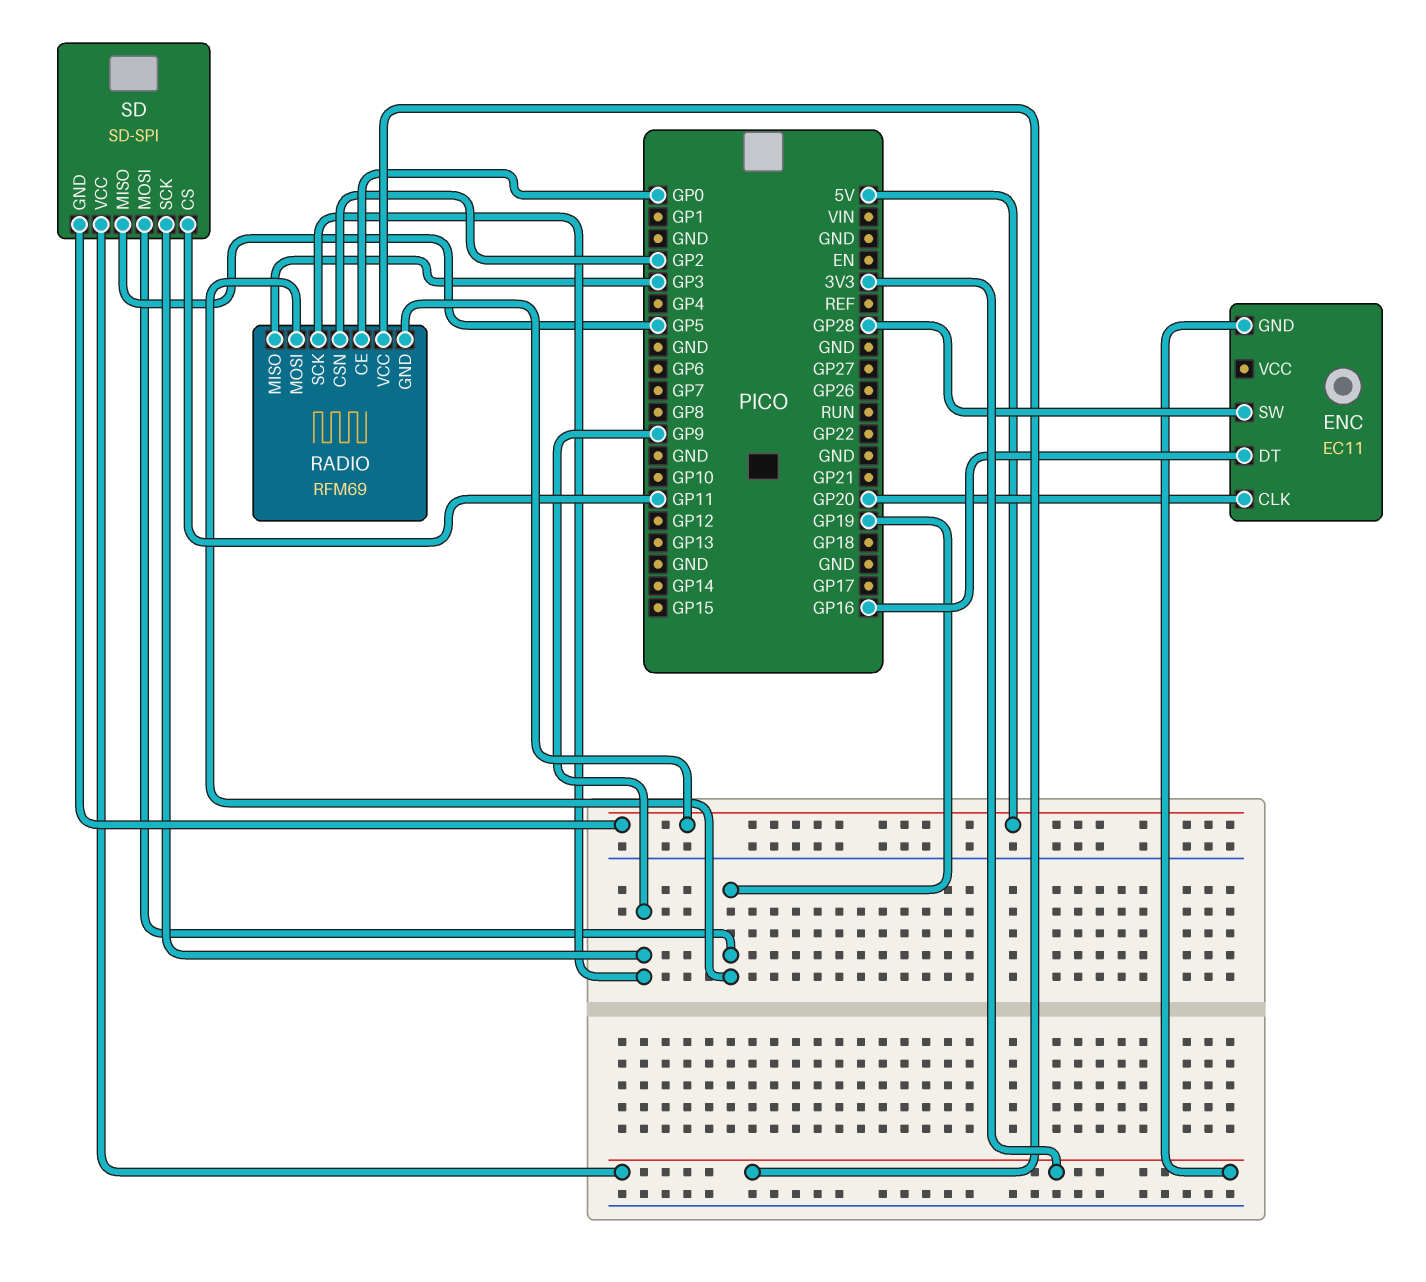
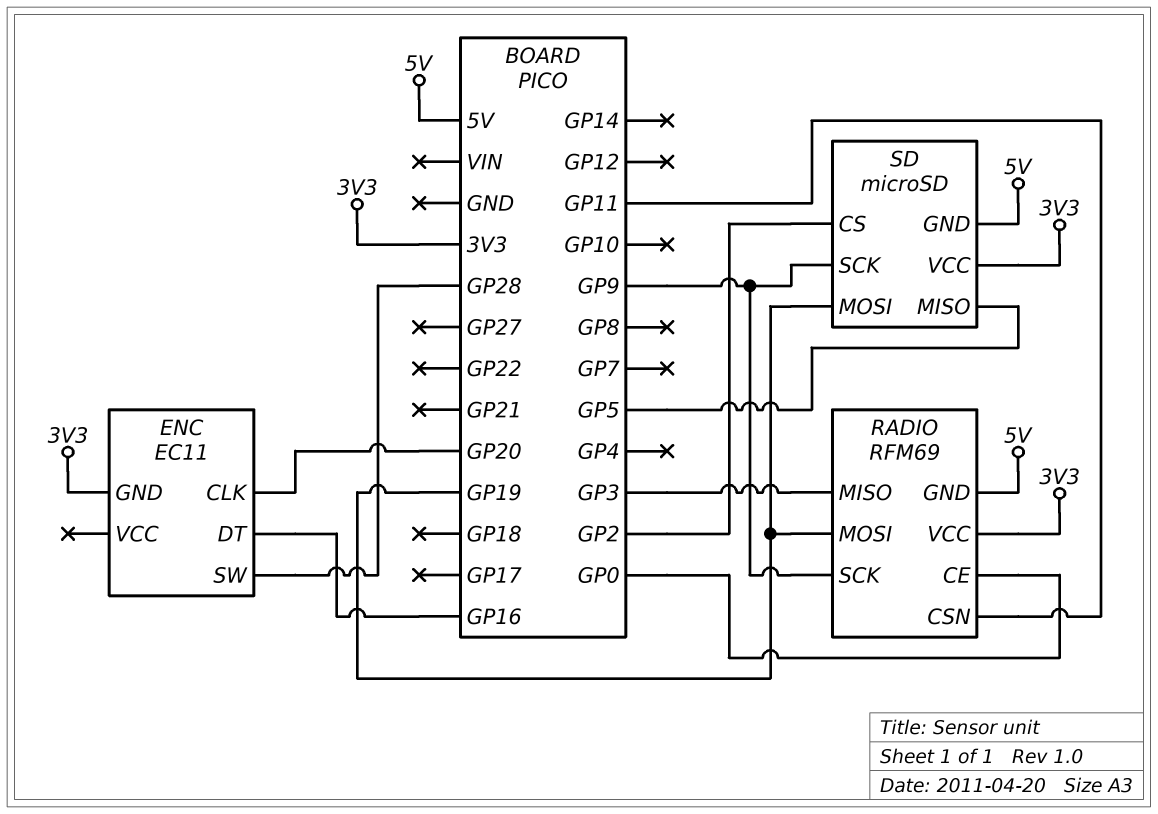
RADIO pin CSN: GP2 -> GP11
SD: SD-SPI -> microSD
SD pin CS: GP11 -> GP2

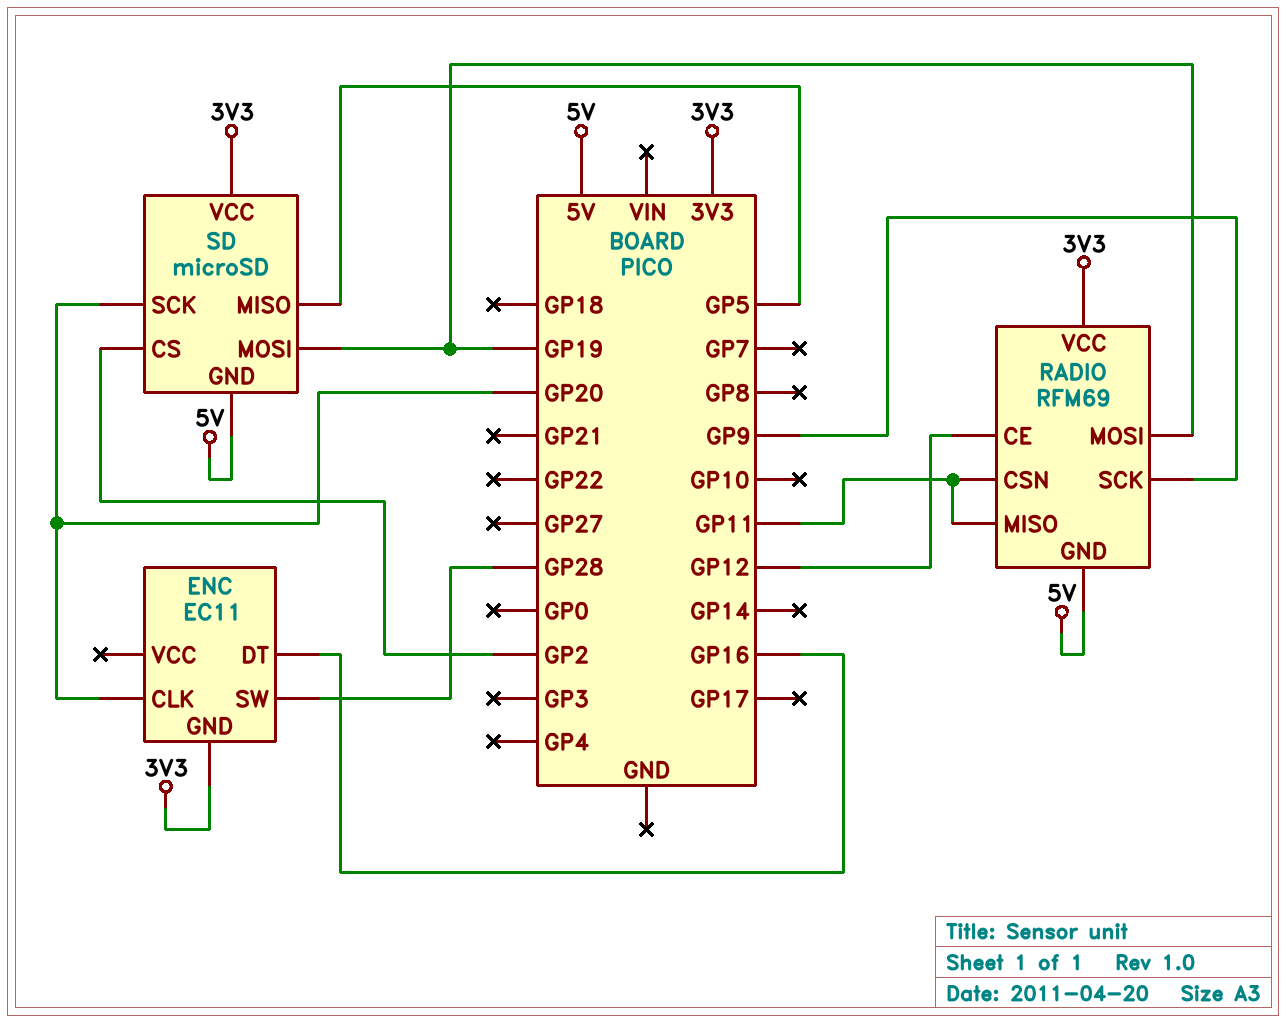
RADIO pin CE: GP0 -> GP12
RADIO pin MISO: GP3 -> GP11
SD pin SCK: GP9 -> GP20

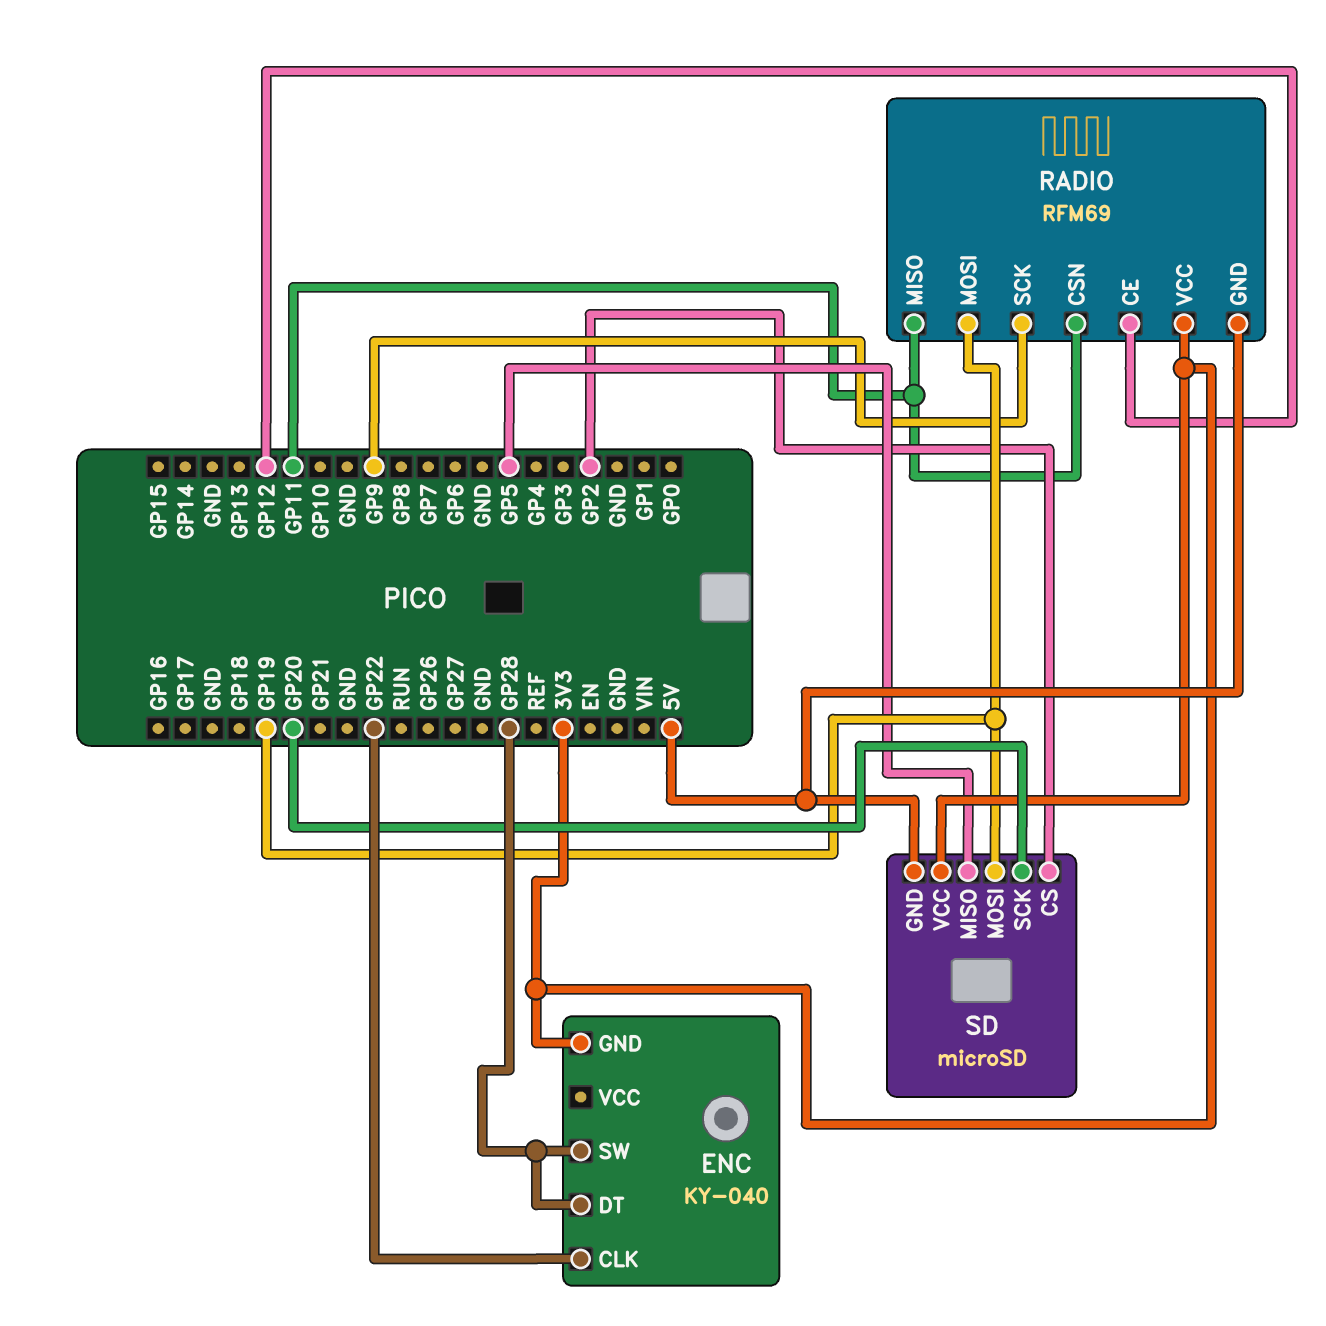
ENC: EC11 -> KY-040
ENC pin CLK: GP20 -> GP22
ENC pin DT: GP16 -> GP28

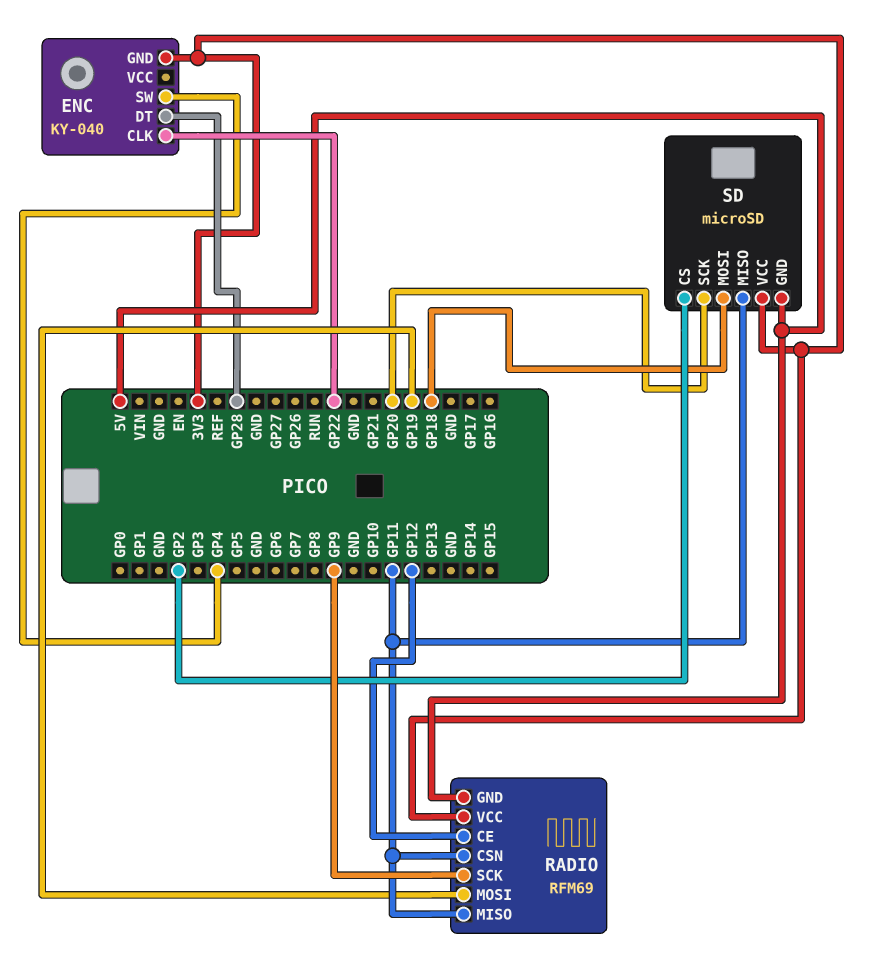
ENC pin SW: GP28 -> GP4
SD pin MISO: GP5 -> GP11
SD pin MOSI: GP19 -> GP18

